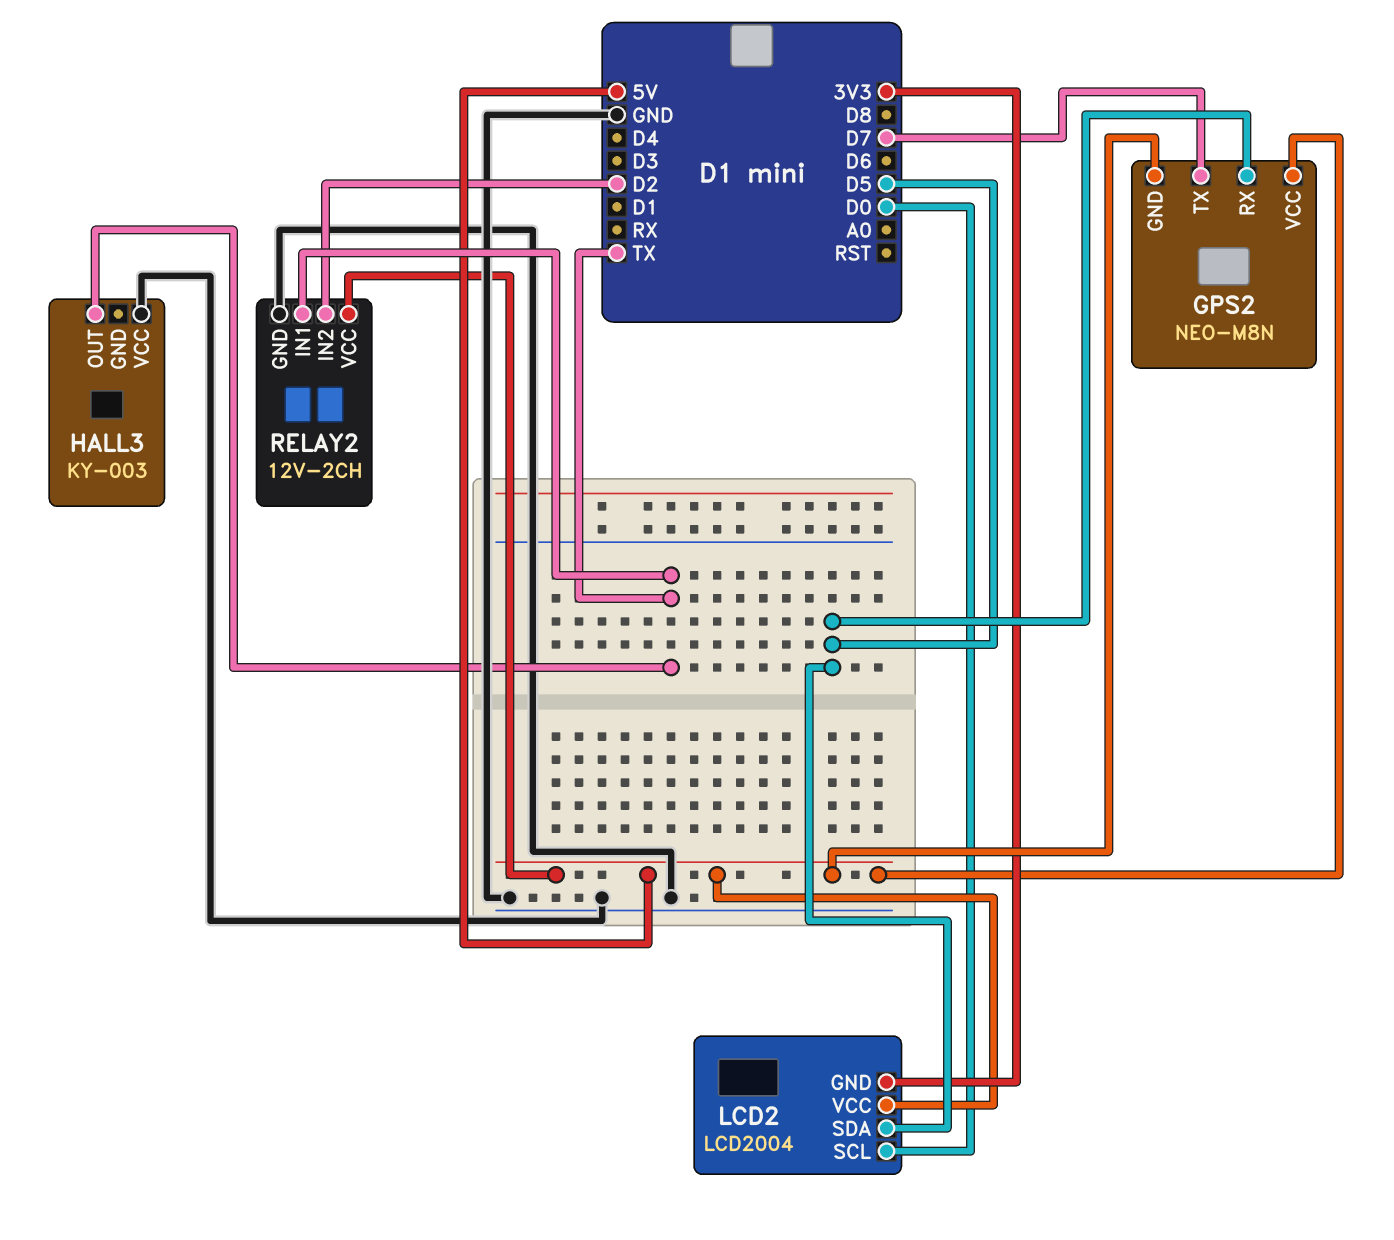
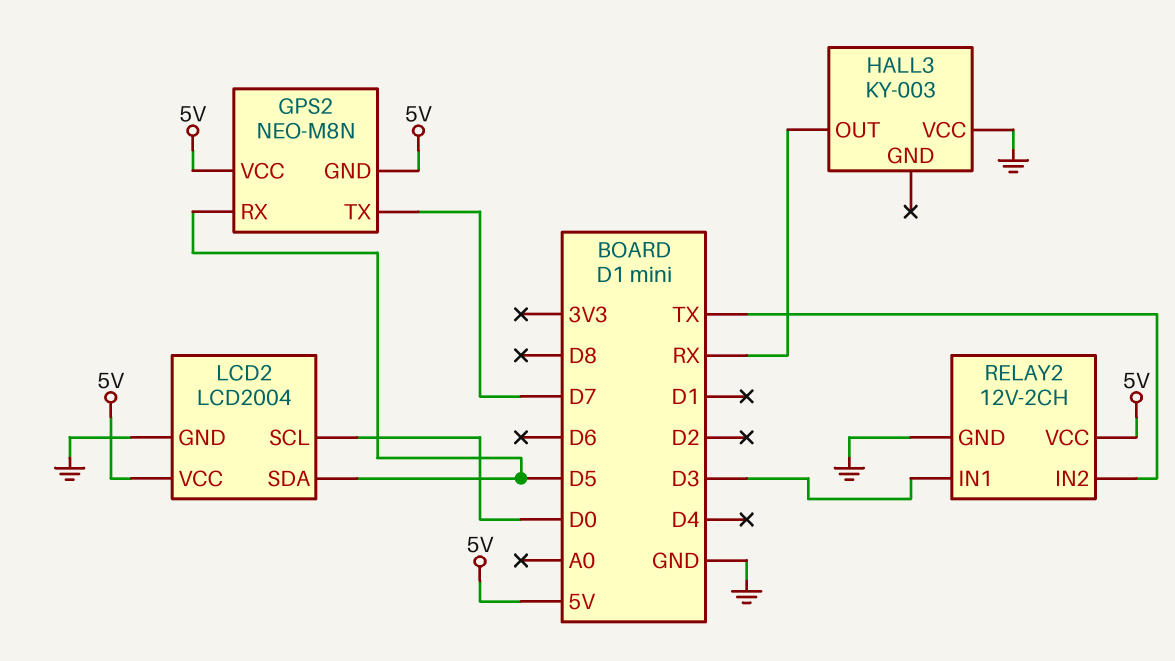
HALL3 pin OUT: TX -> RX
LCD2 pin GND: 3V3 -> GND
RELAY2 pin IN1: TX -> D3
RELAY2 pin IN2: D2 -> TX

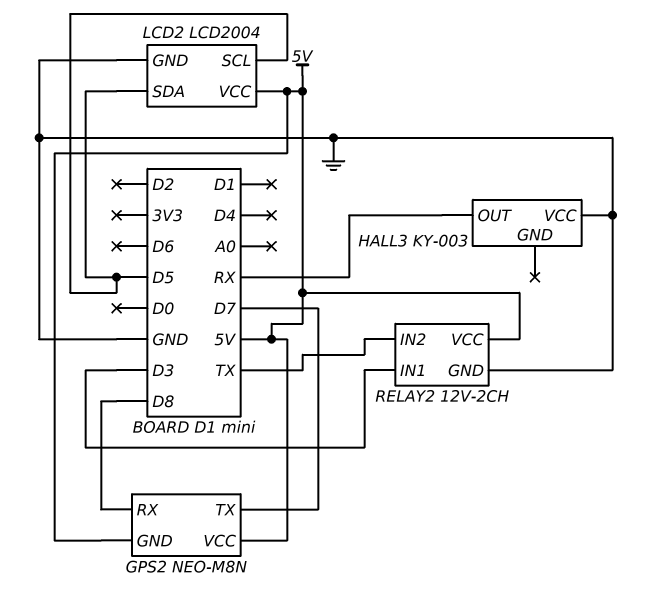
GPS2 pin RX: D5 -> D8
LCD2 pin SCL: D0 -> D5

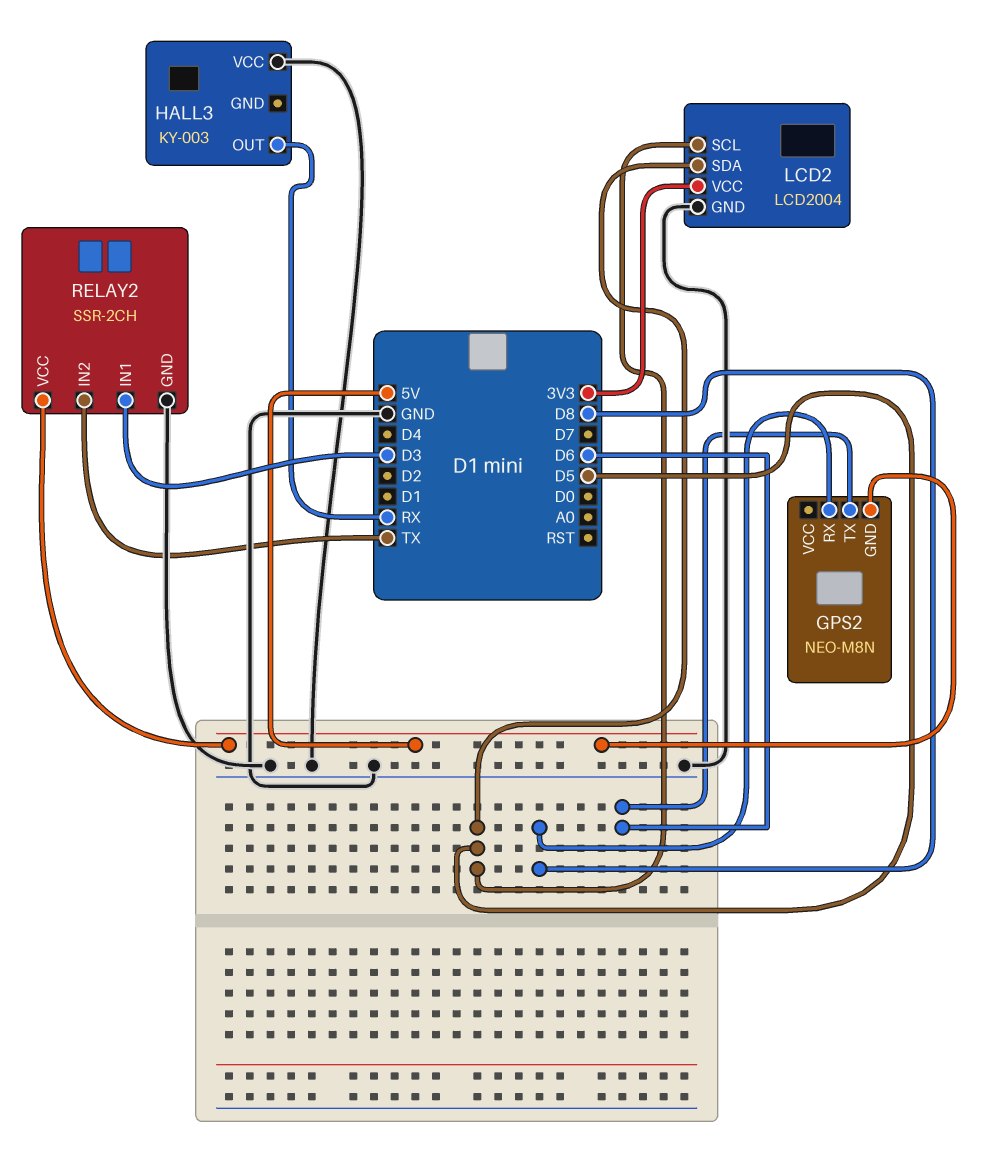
GPS2 pin TX: D7 -> D6
GPS2 pin VCC: 5V -> none
LCD2 pin VCC: 5V -> 3V3
RELAY2: 12V-2CH -> SSR-2CH

